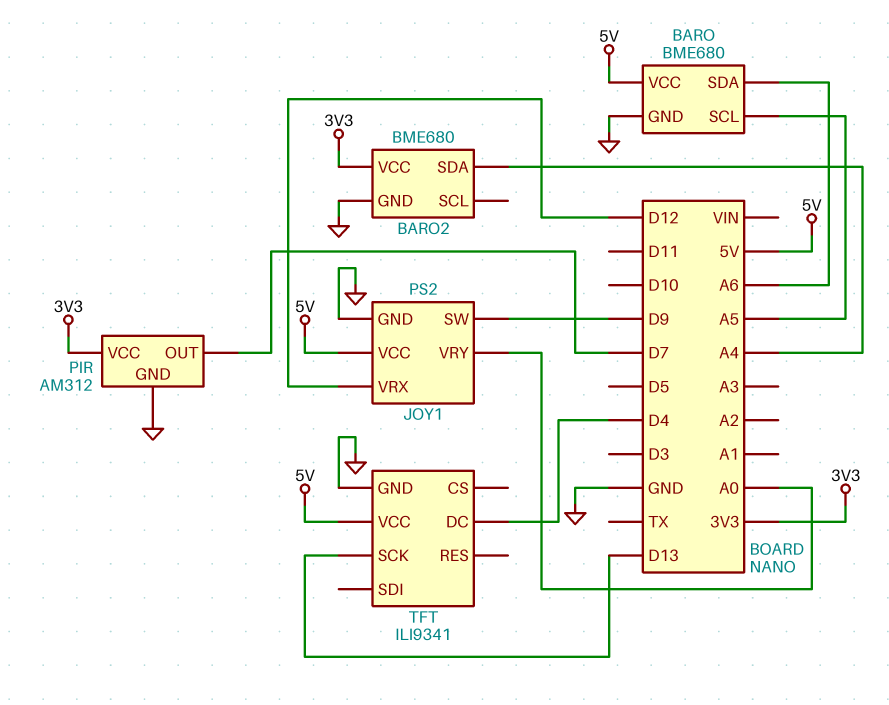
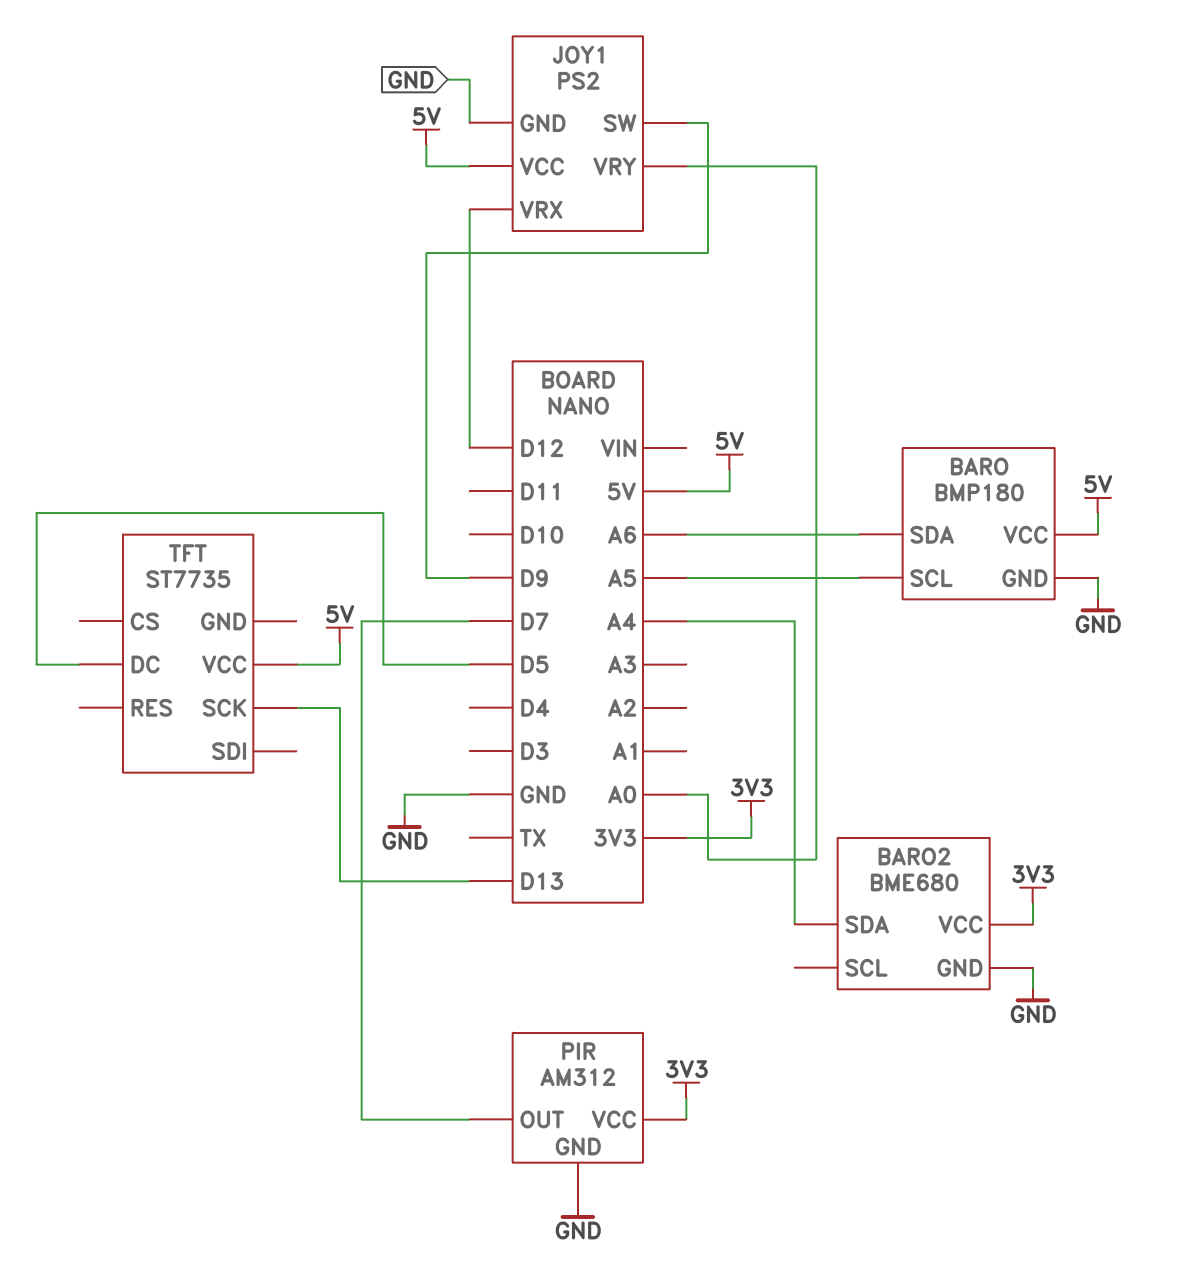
BARO: BME680 -> BMP180
TFT: ILI9341 -> ST7735
TFT pin DC: D4 -> D5
TFT pin GND: GND -> none

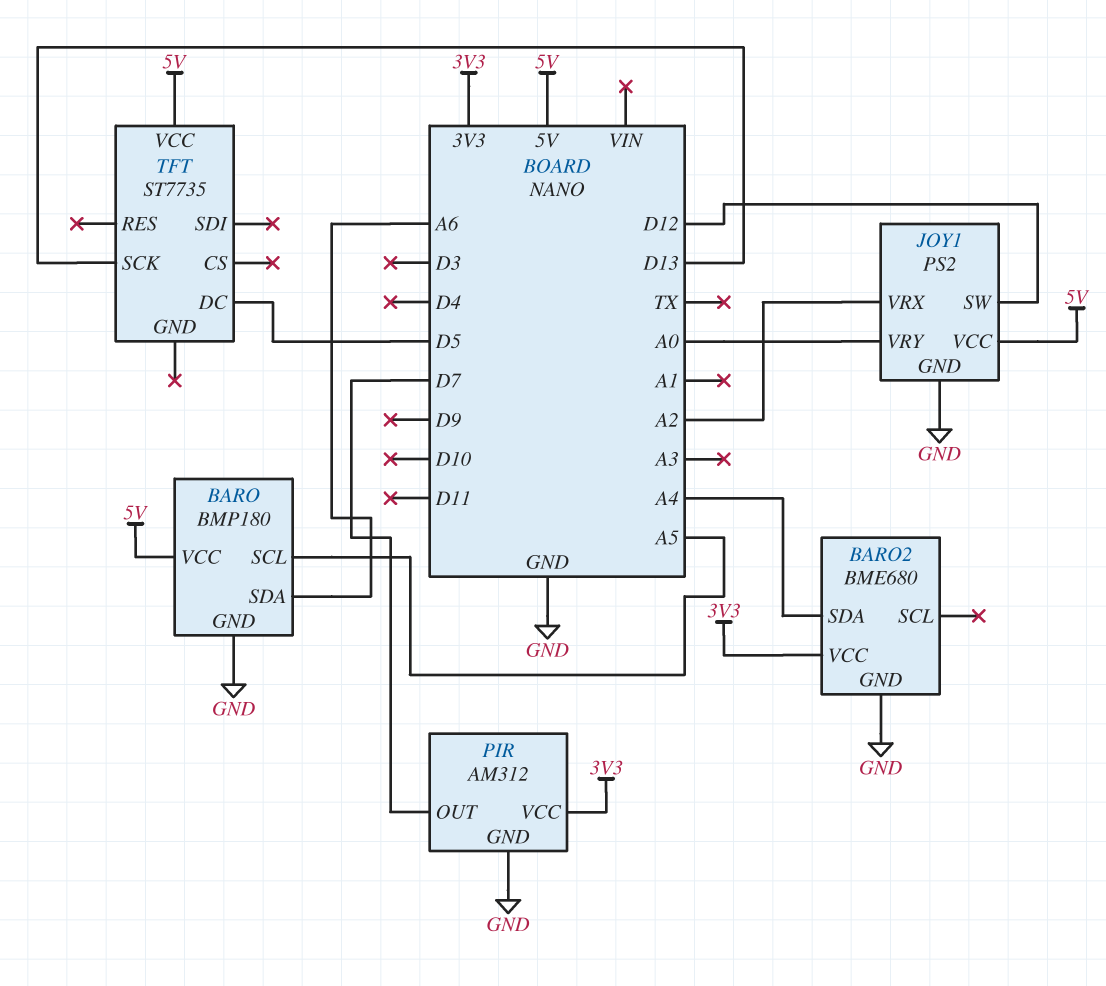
JOY1 pin SW: D9 -> D12
JOY1 pin VRX: D12 -> A2

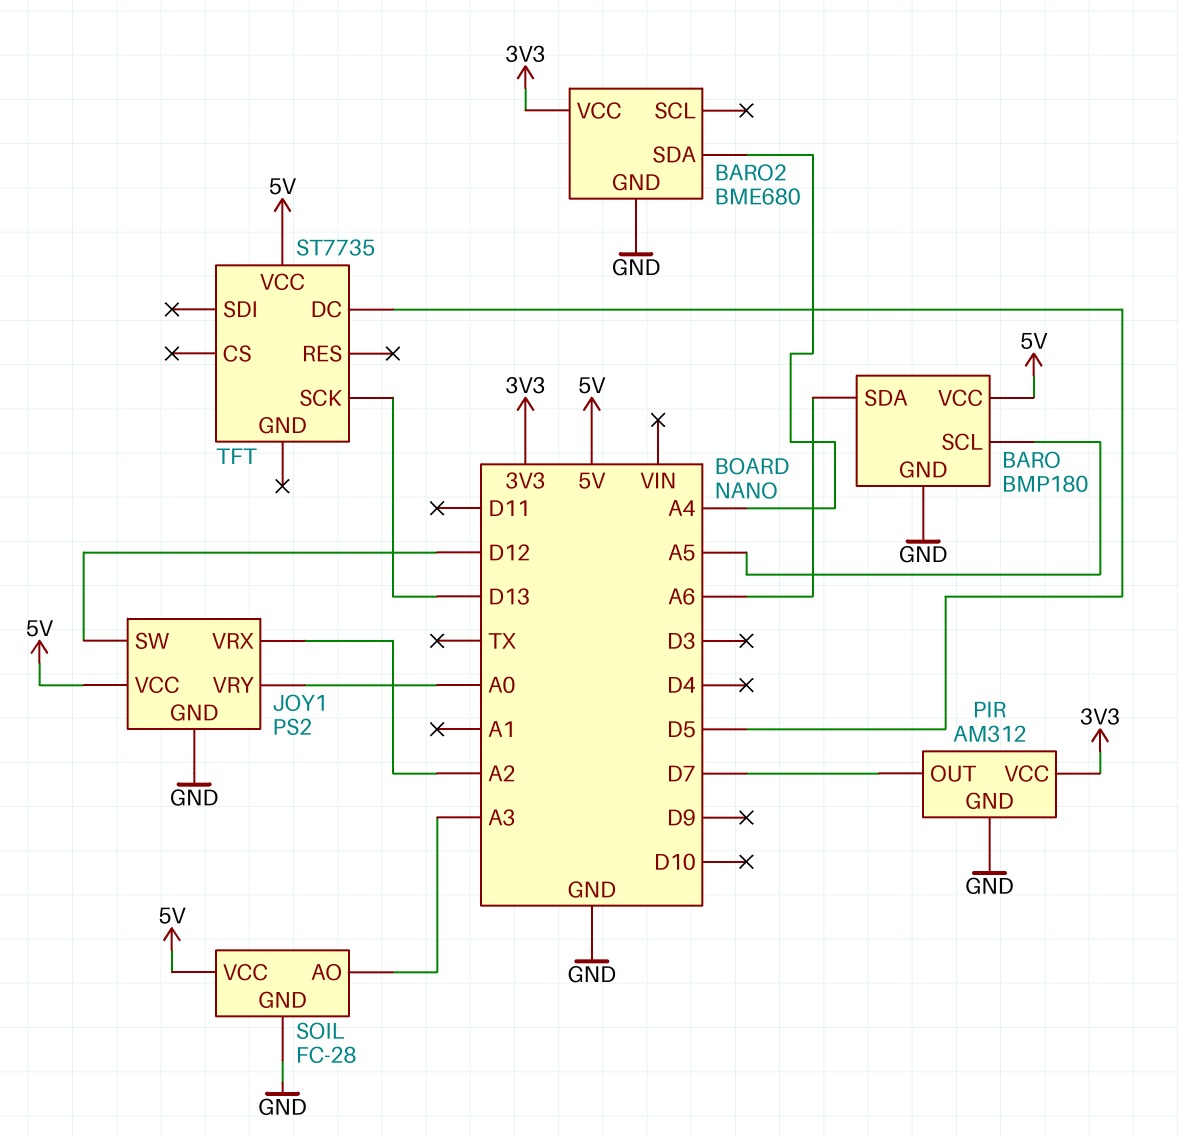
SOIL: none -> FC-28
SOIL pin AO: none -> A3
SOIL pin GND: none -> GND
SOIL pin VCC: none -> 5V

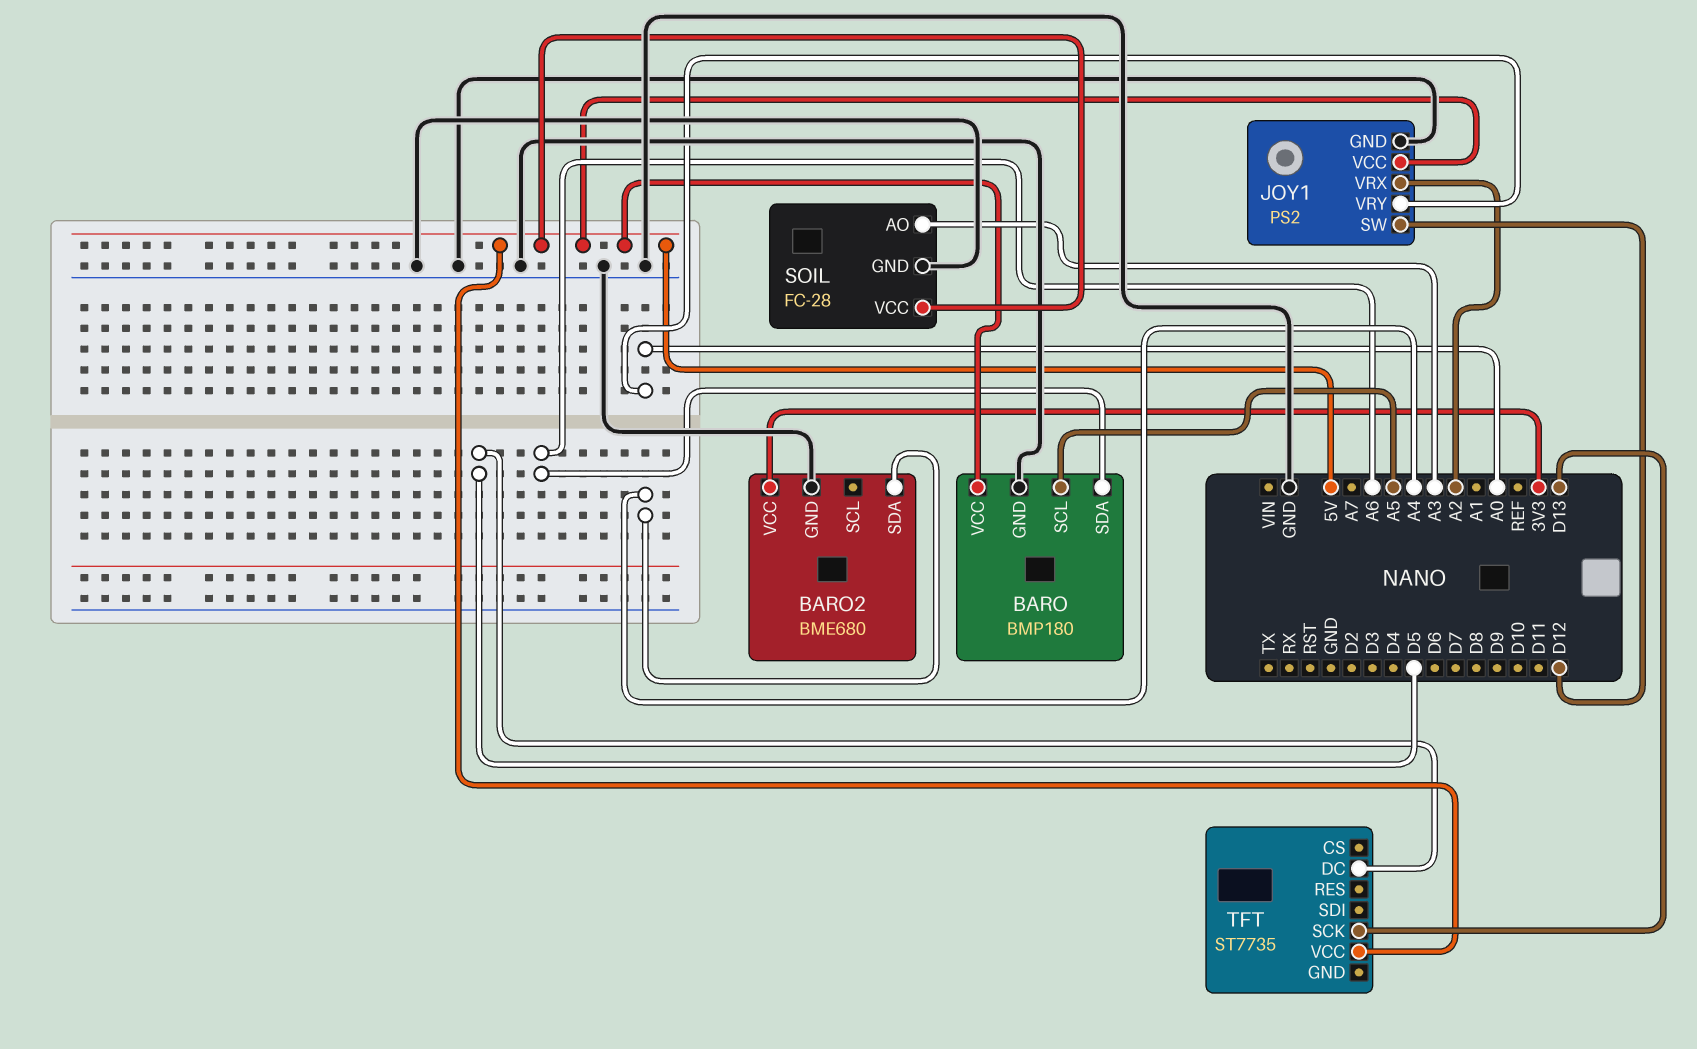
PIR: AM312 -> none
PIR pin GND: GND -> none
PIR pin OUT: D7 -> none
PIR pin VCC: 3V3 -> none

